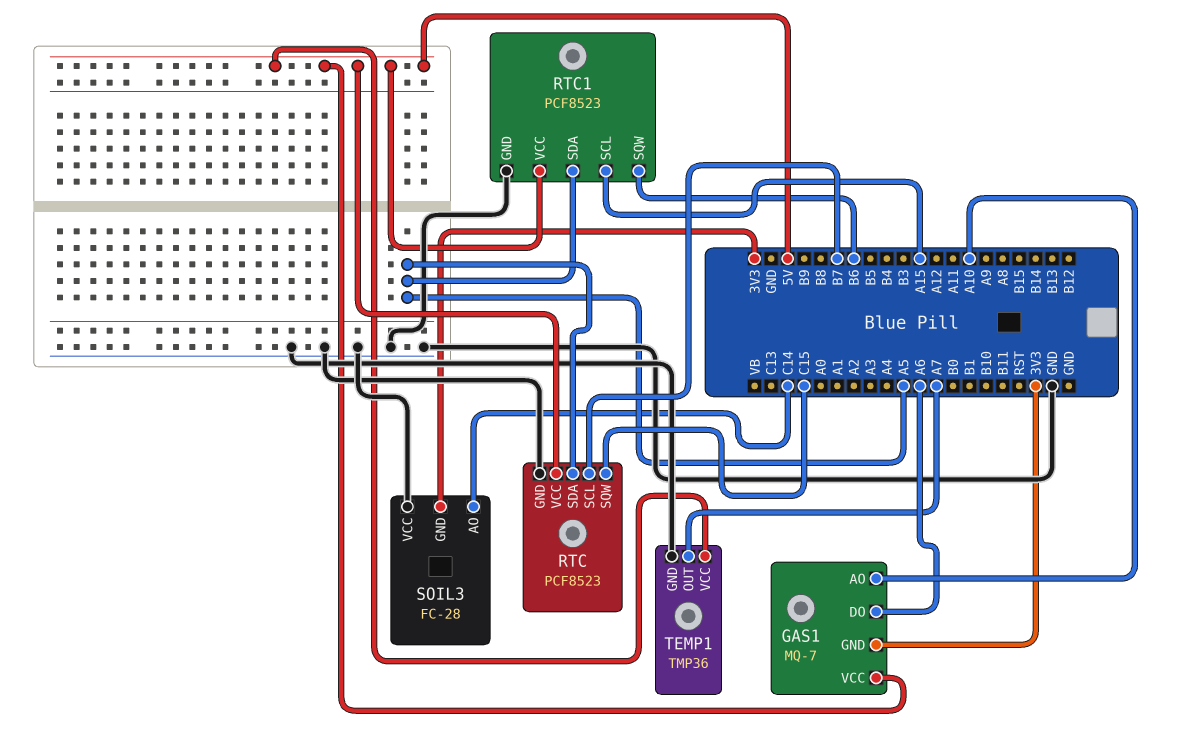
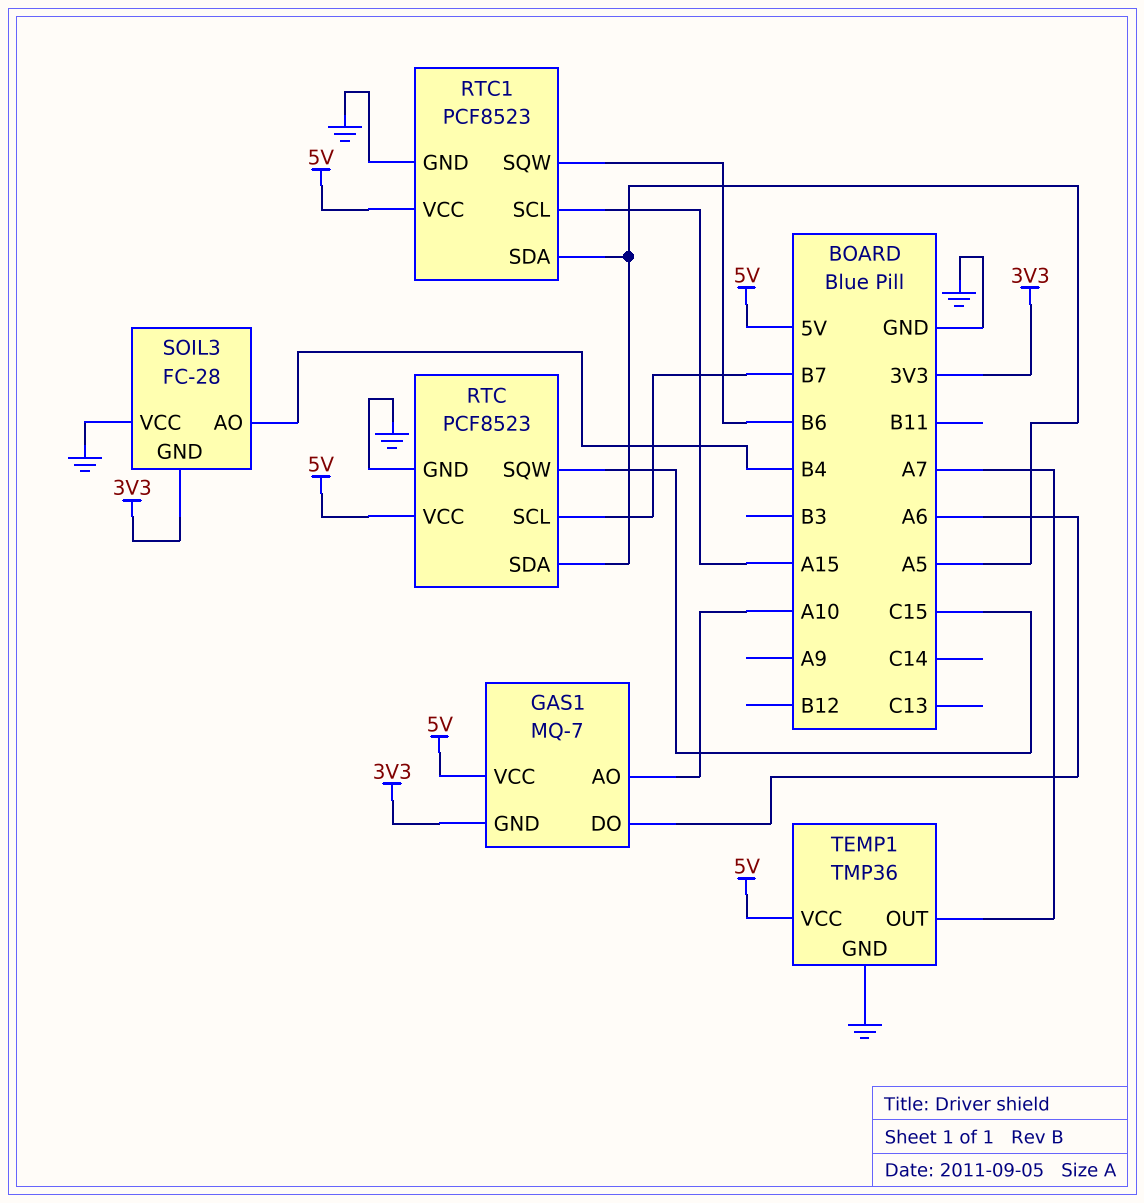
SOIL3 pin AO: C14 -> B4

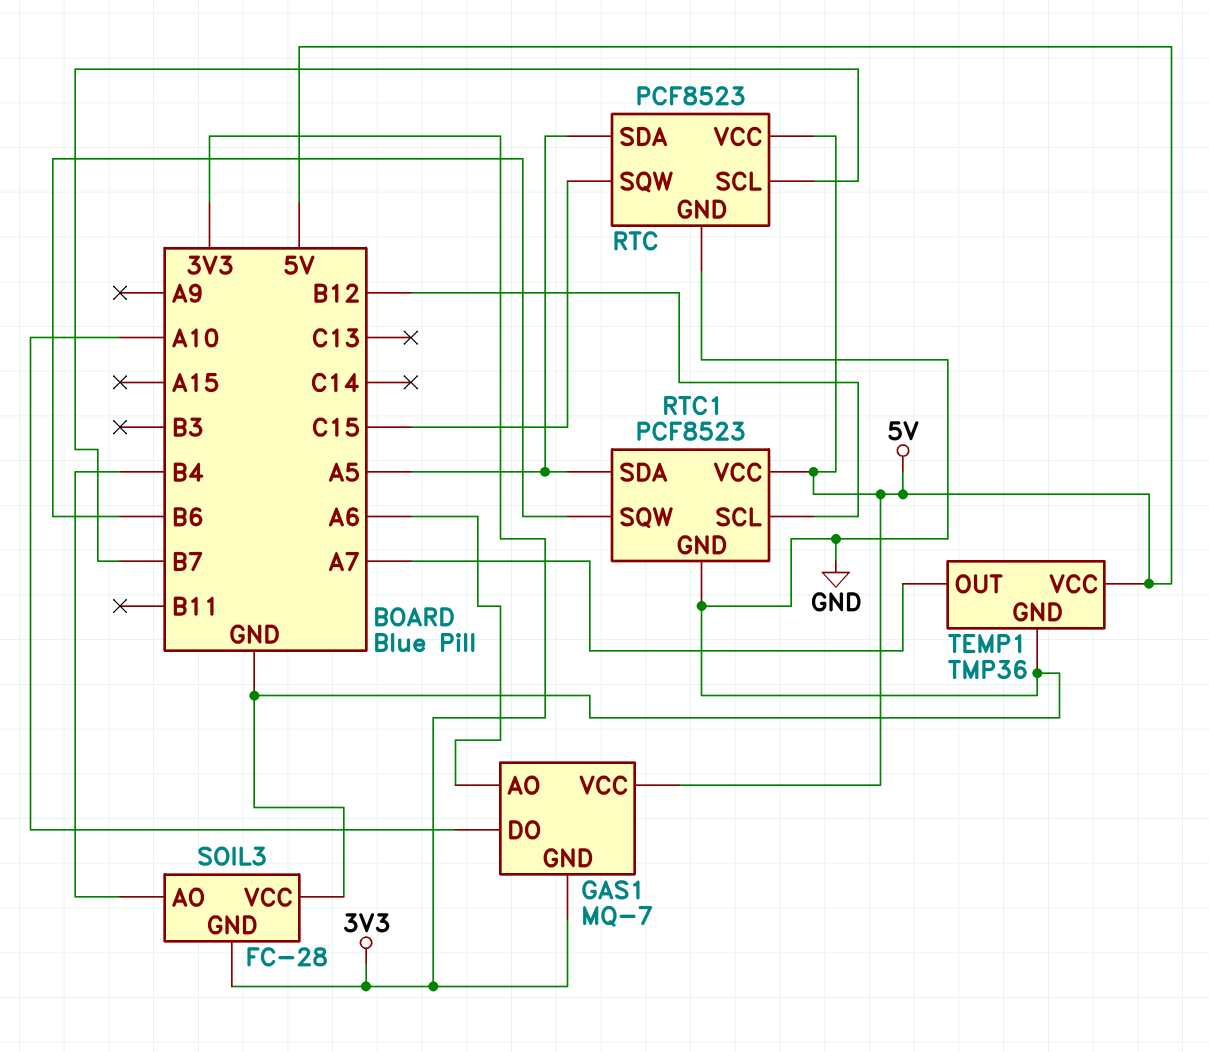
GAS1 pin AO: A10 -> A6
GAS1 pin DO: A6 -> A10
RTC1 pin SCL: A15 -> B12

